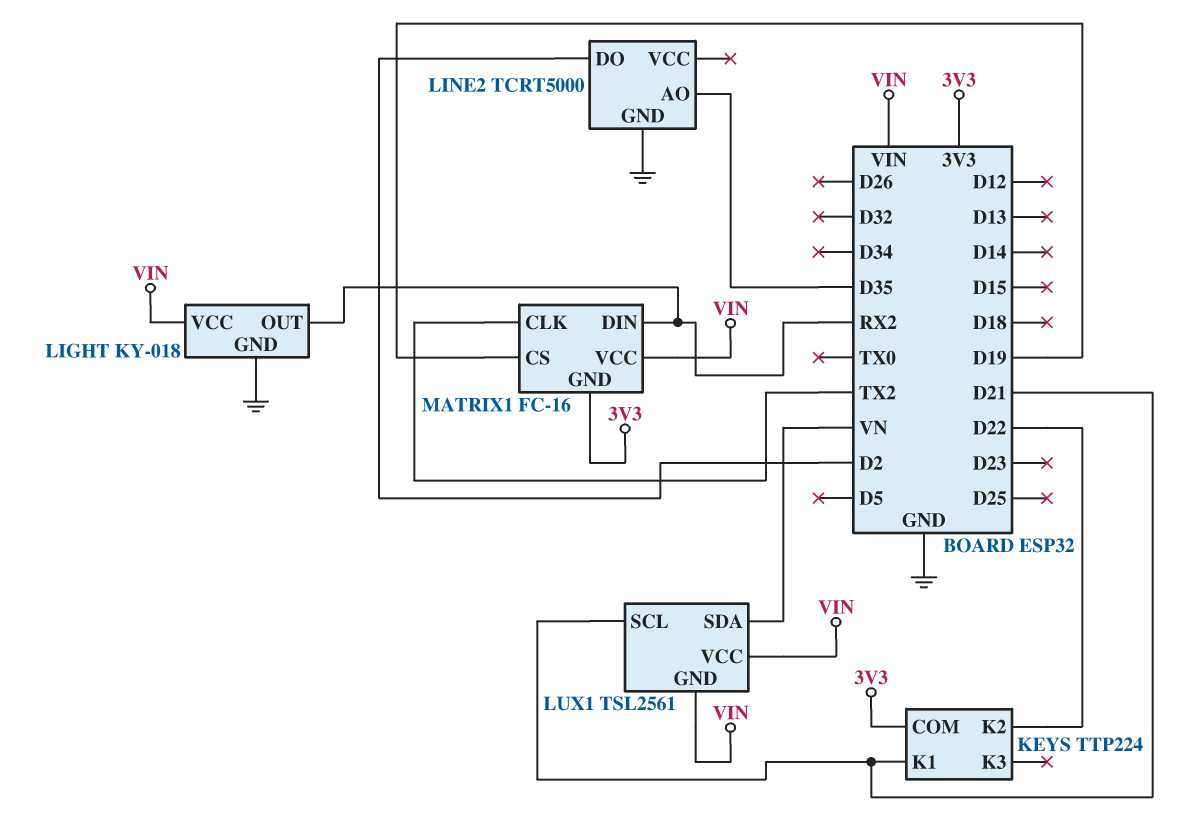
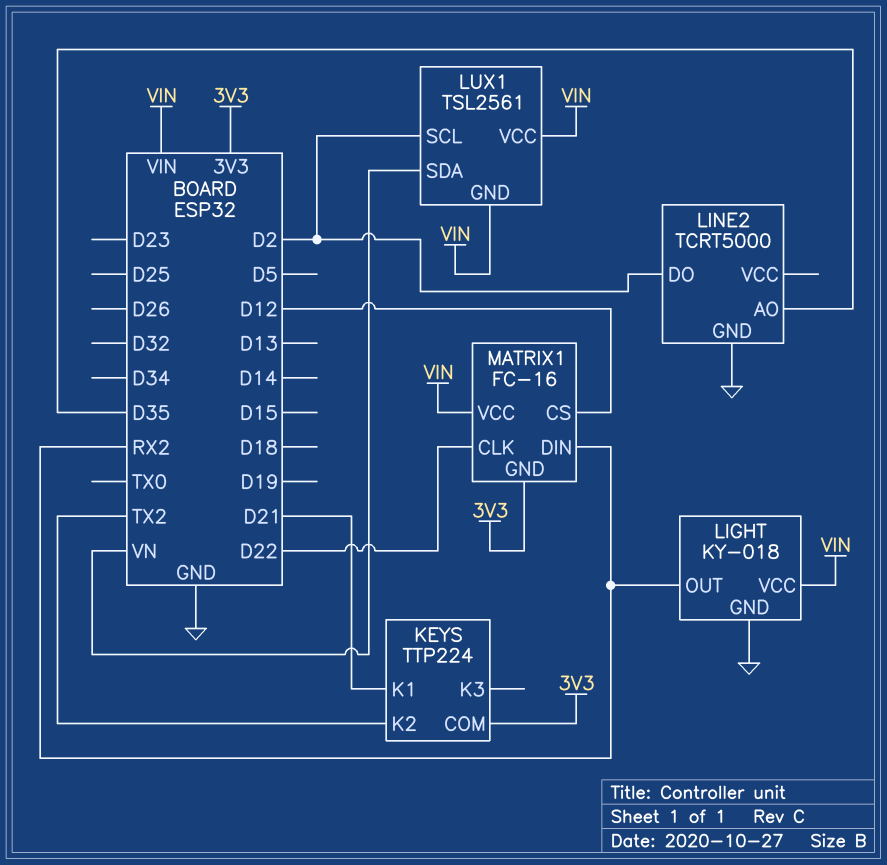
KEYS pin K2: D22 -> TX2
LUX1 pin SCL: D21 -> D2
MATRIX1 pin CLK: TX2 -> D22
MATRIX1 pin CS: D19 -> D12

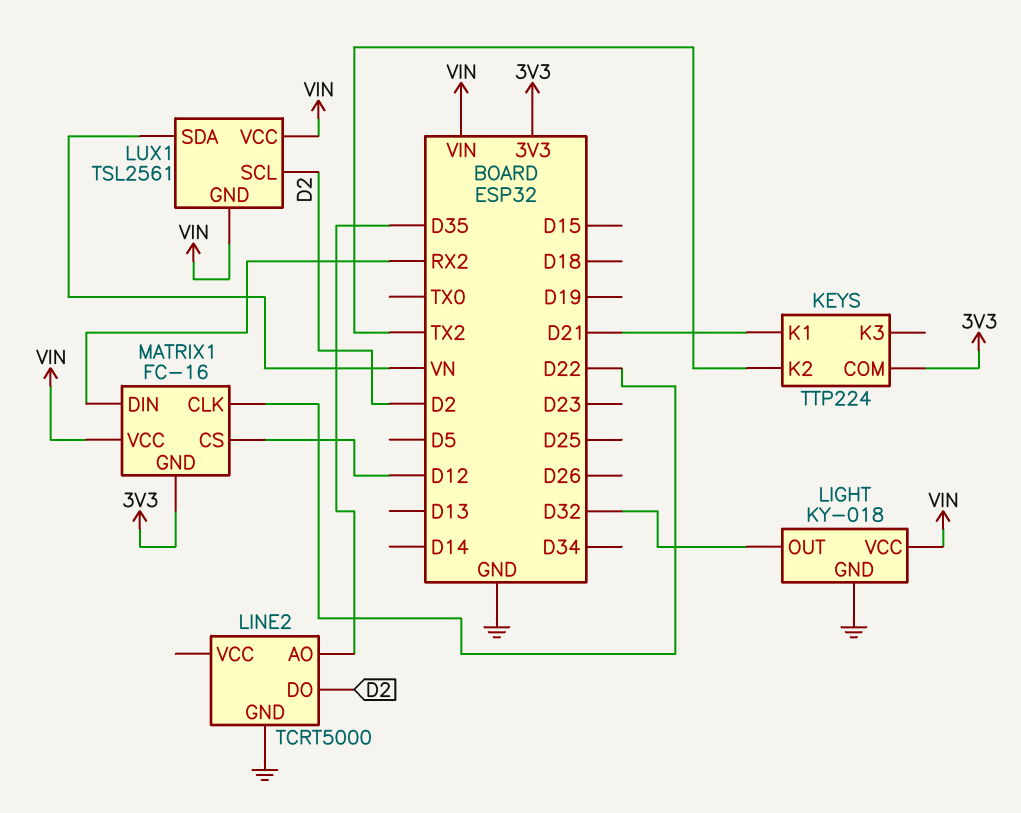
LIGHT pin OUT: RX2 -> D32

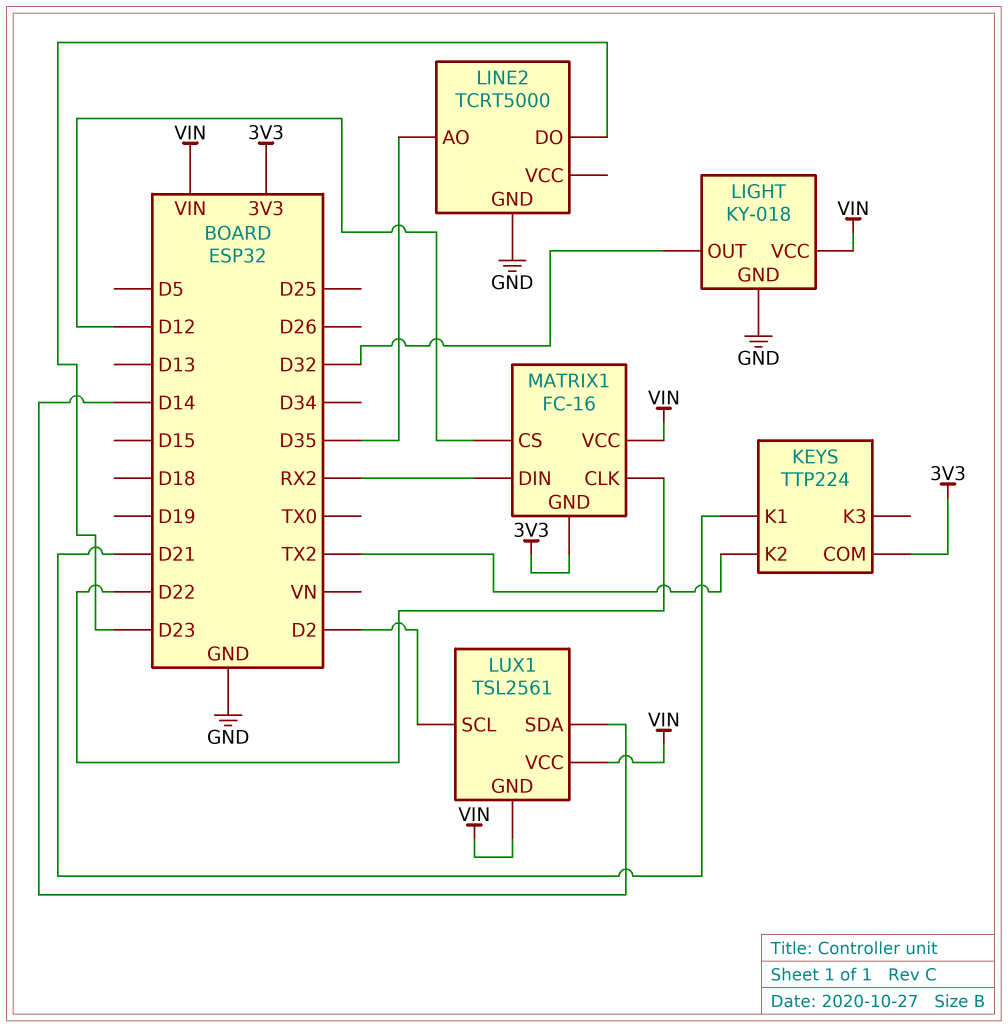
LINE2 pin DO: D2 -> D23
LUX1 pin SDA: VN -> D14

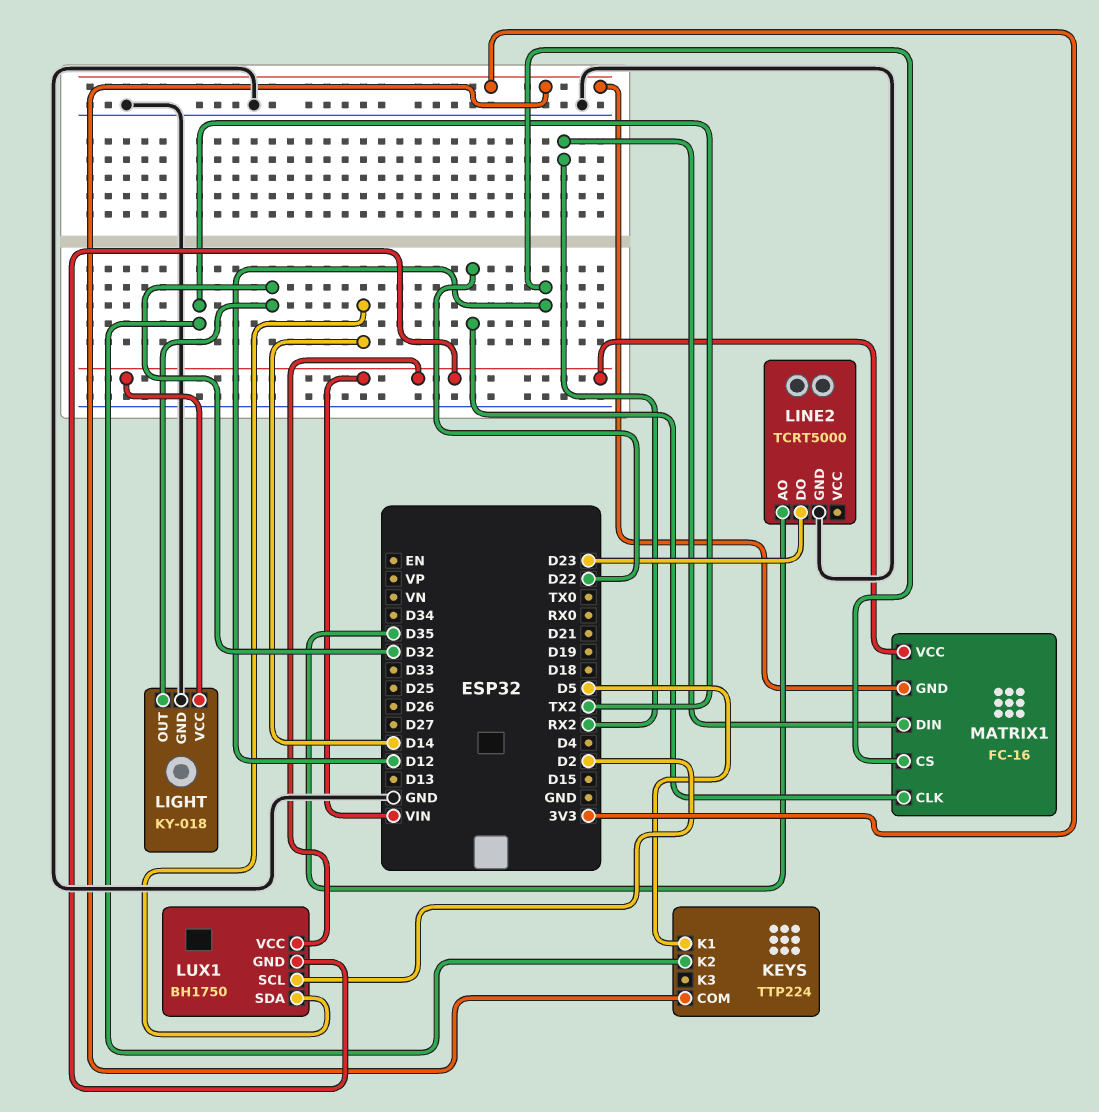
KEYS pin K1: D21 -> D5
LUX1: TSL2561 -> BH1750

